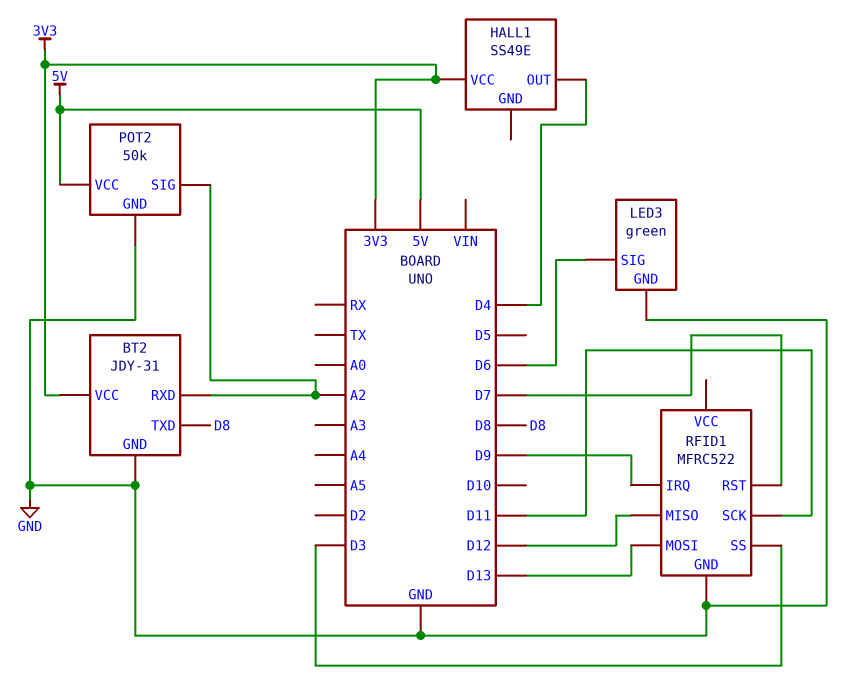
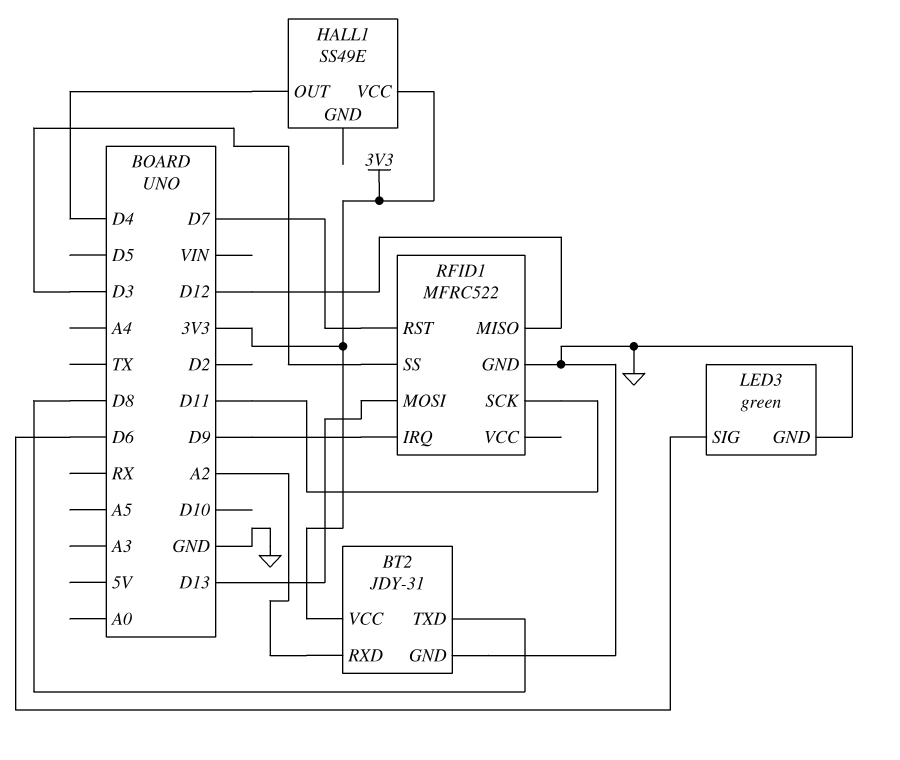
POT2: 50k -> none
POT2 pin GND: GND -> none
POT2 pin SIG: A2 -> none
POT2 pin VCC: 5V -> none

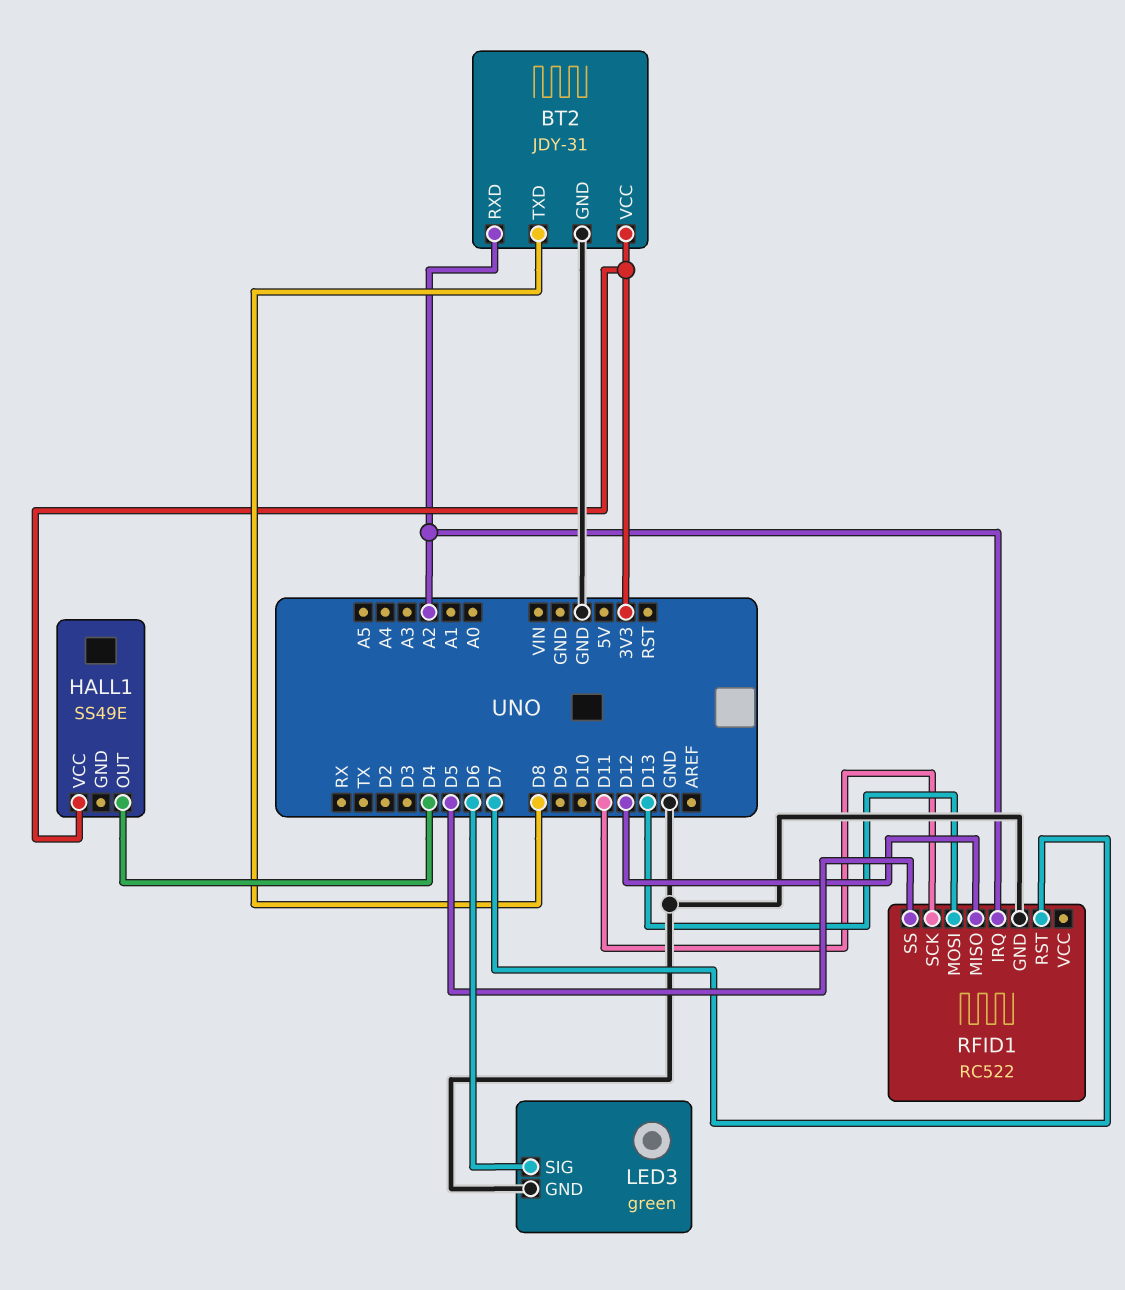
RFID1: MFRC522 -> RC522
RFID1 pin IRQ: D9 -> A2
RFID1 pin SS: D3 -> D5

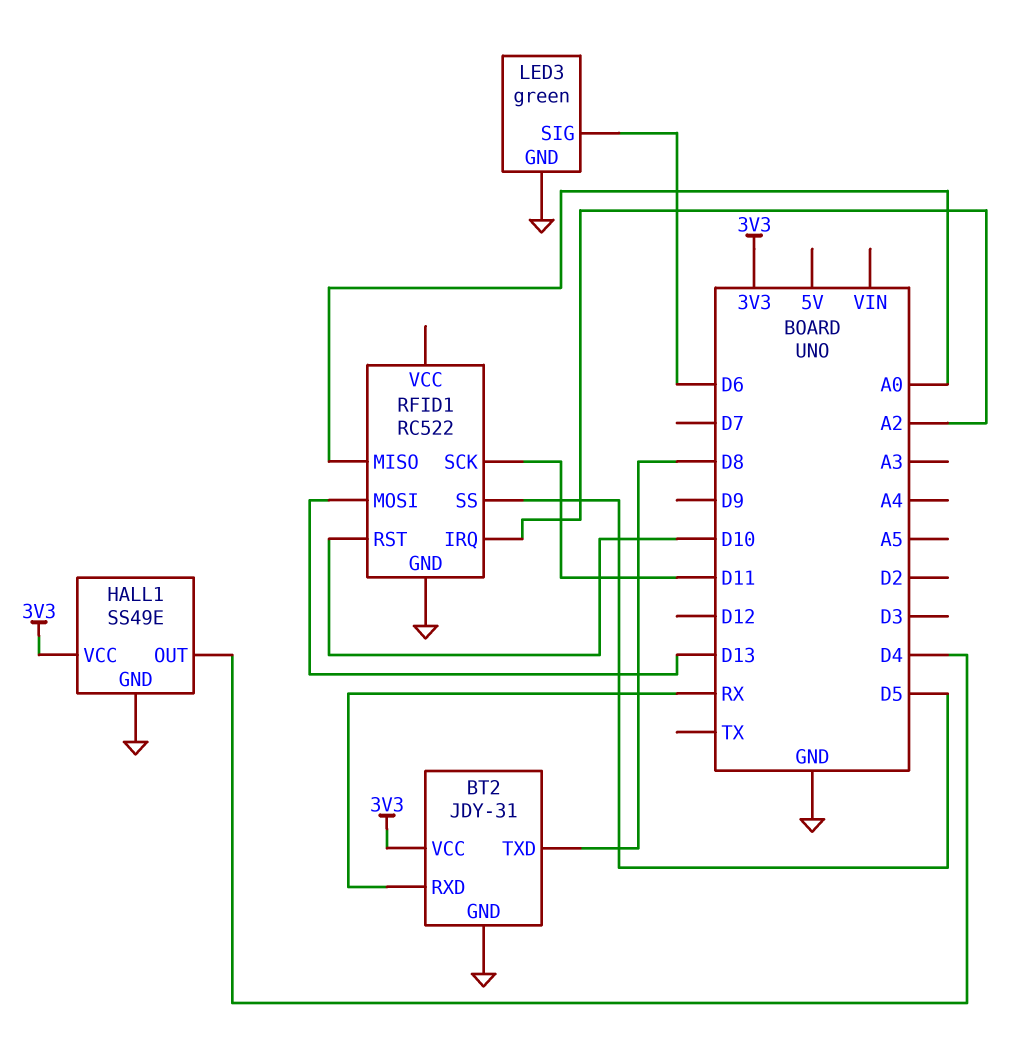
BT2 pin RXD: A2 -> RX
HALL1 pin GND: none -> GND
RFID1 pin MISO: D12 -> A0
RFID1 pin RST: D7 -> D10

